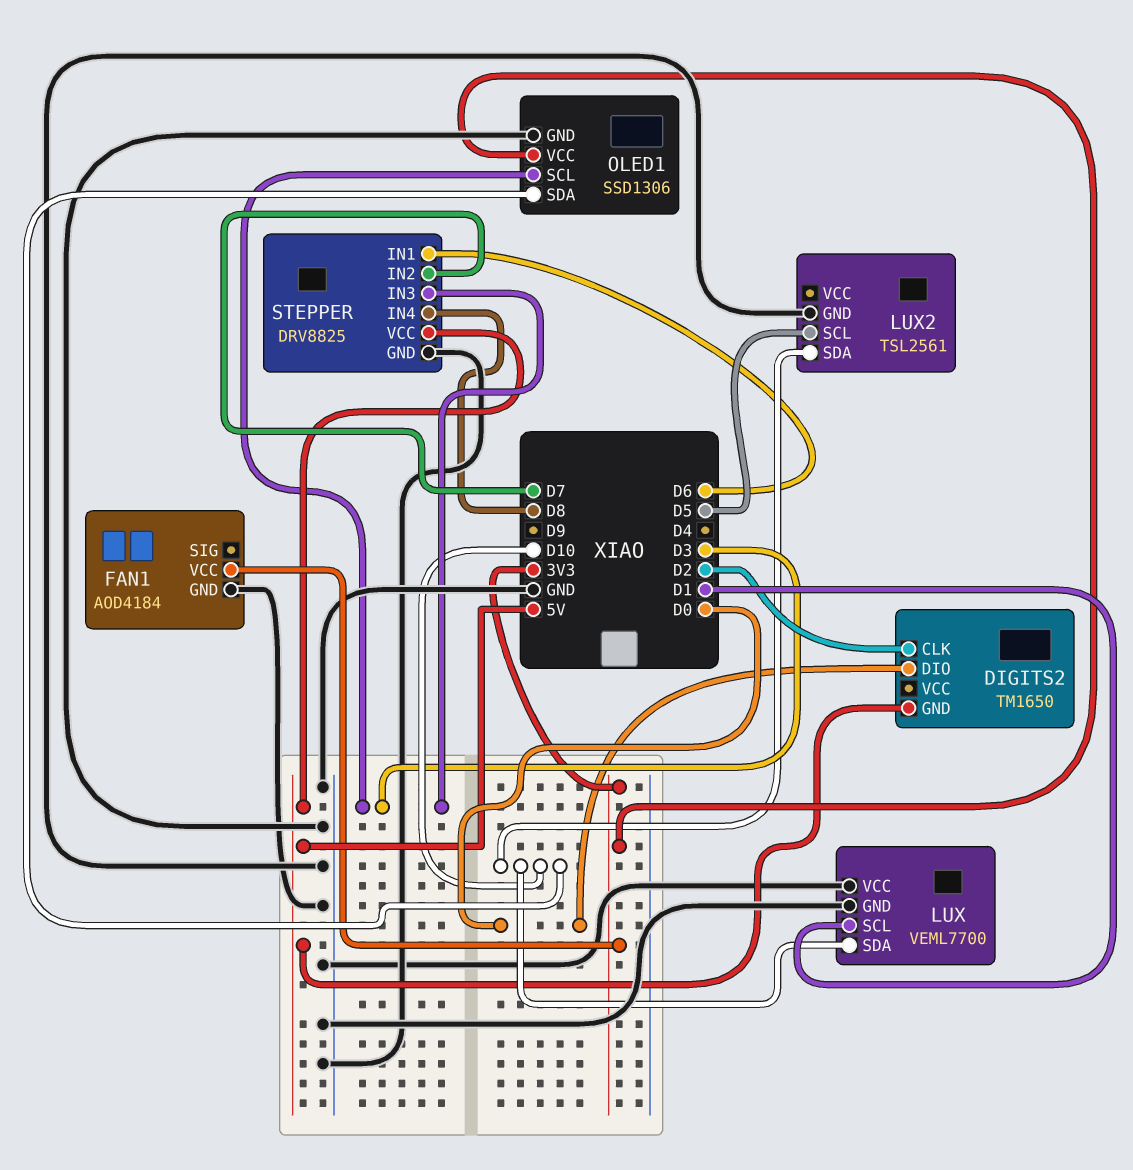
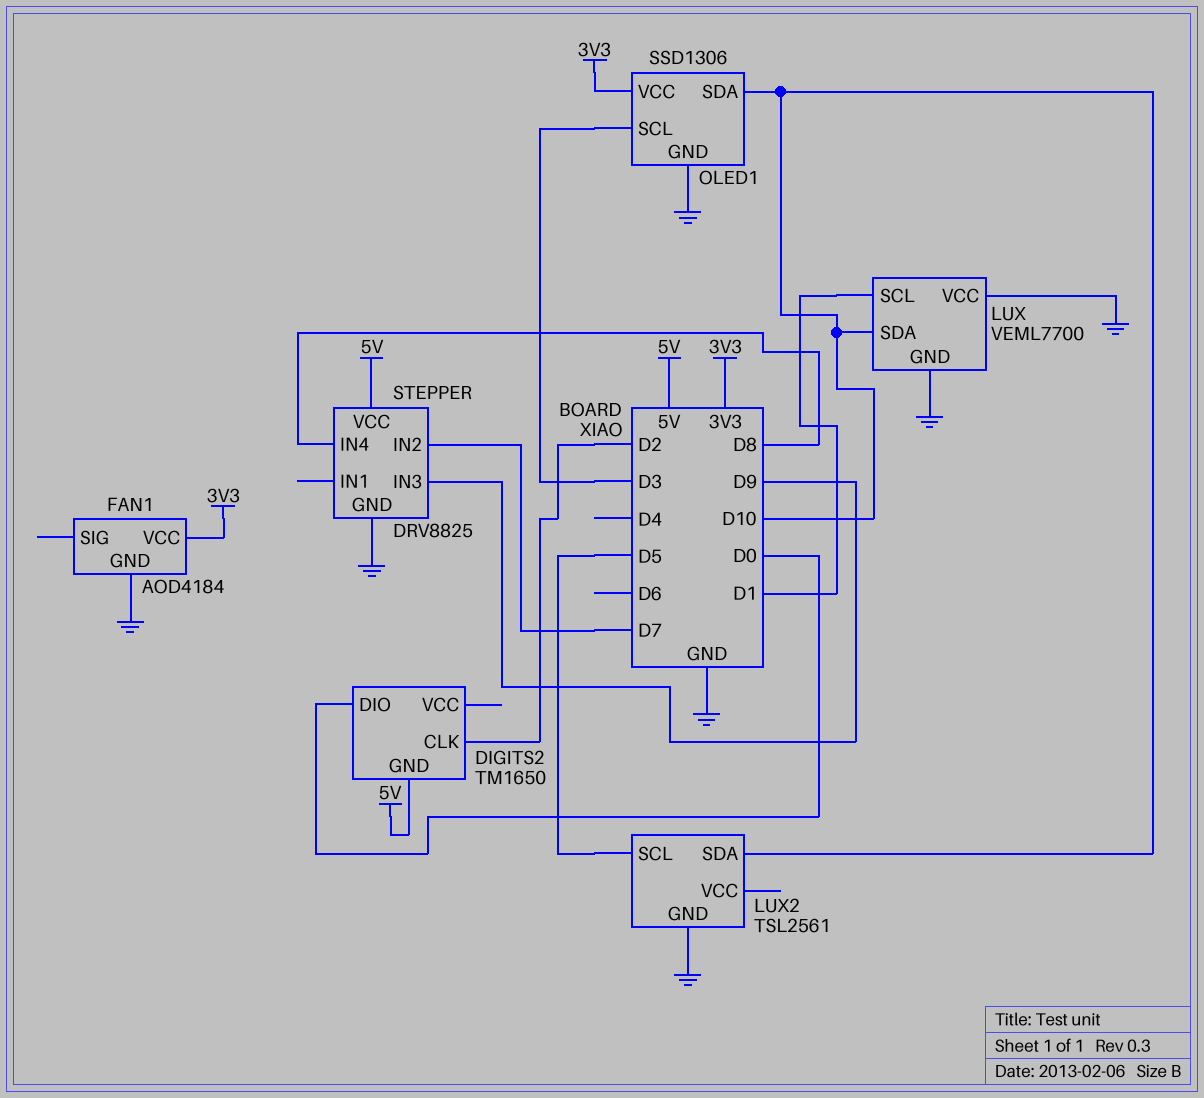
STEPPER pin IN1: D6 -> none
STEPPER pin IN3: D3 -> D9

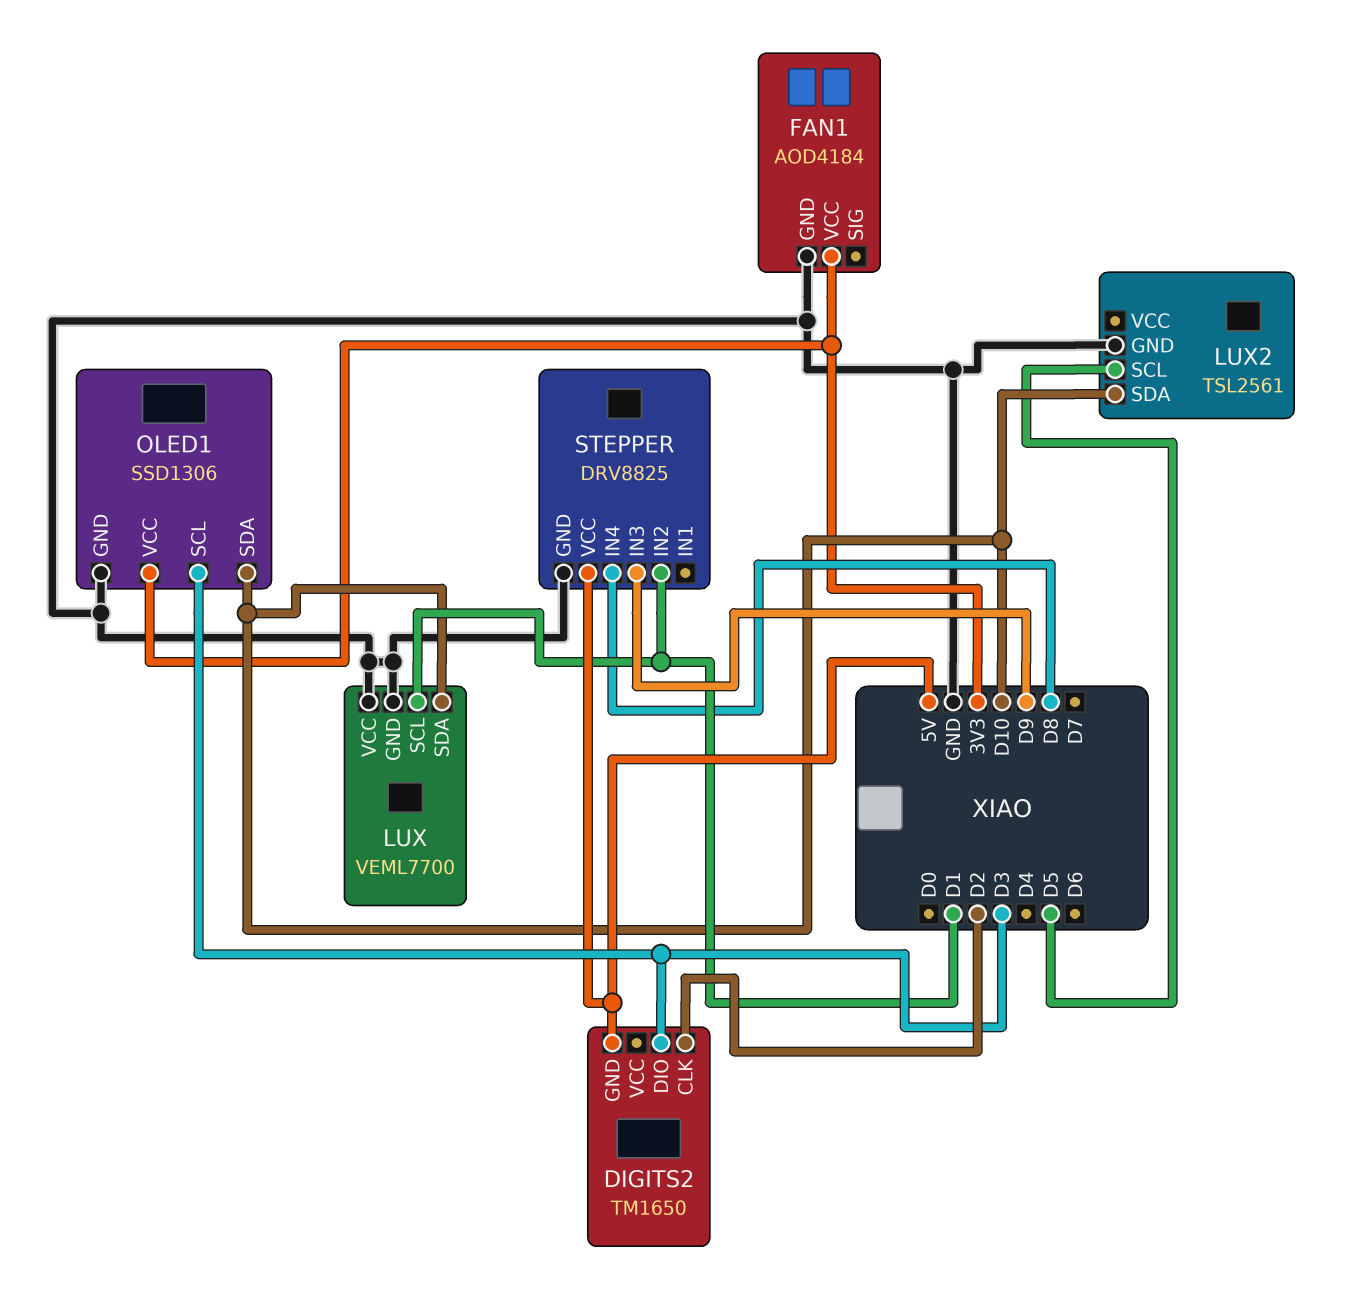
DIGITS2 pin DIO: D0 -> D3
STEPPER pin IN2: D7 -> D1

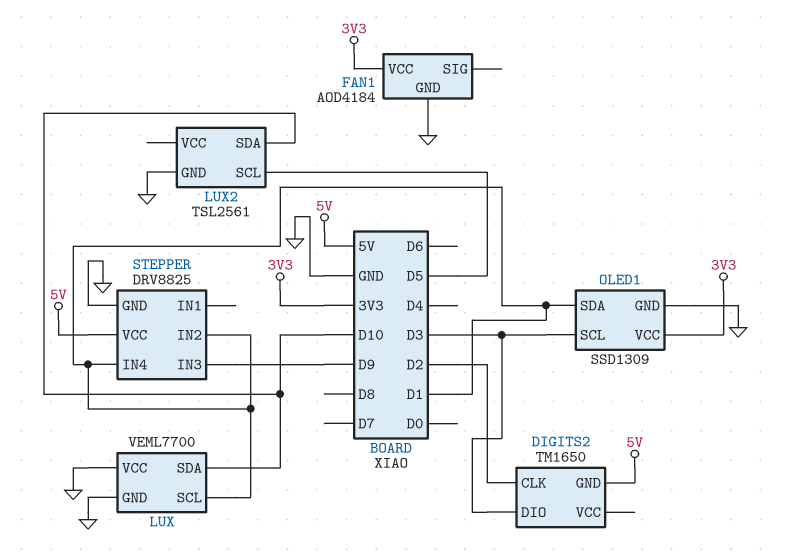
OLED1: SSD1306 -> SSD1309
OLED1 pin SDA: D10 -> D1
STEPPER pin IN4: D8 -> D1

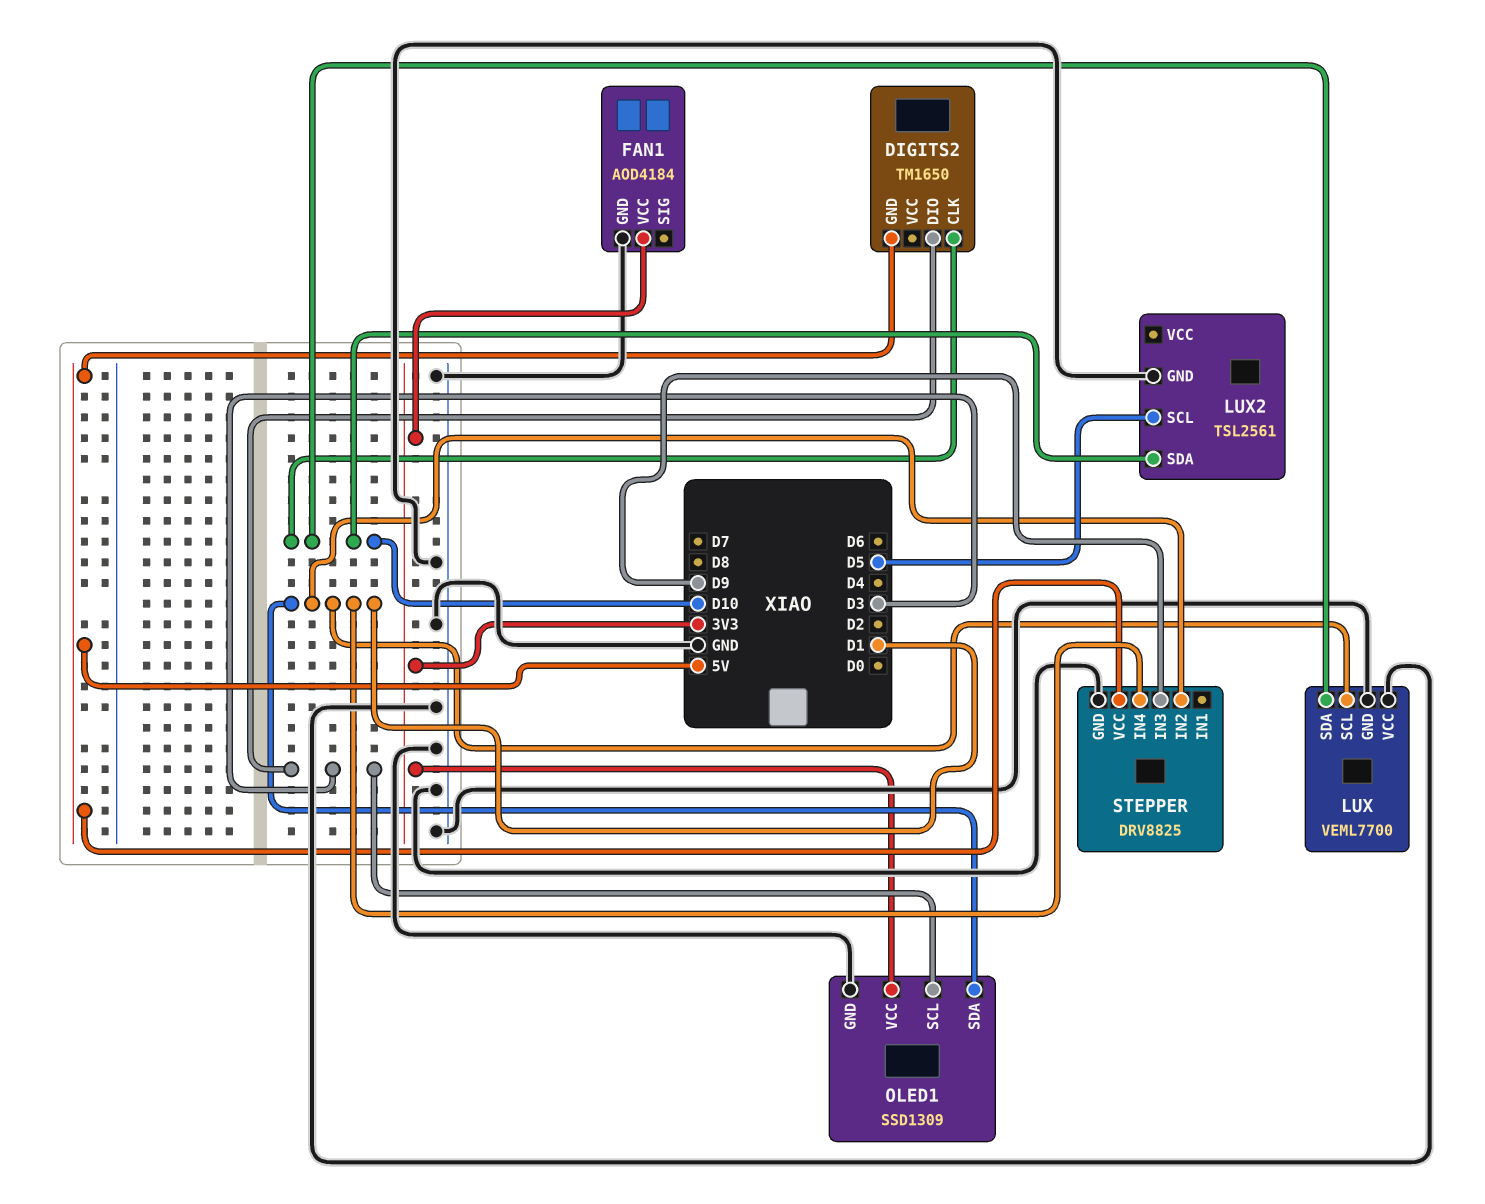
DIGITS2 pin CLK: D2 -> D10

